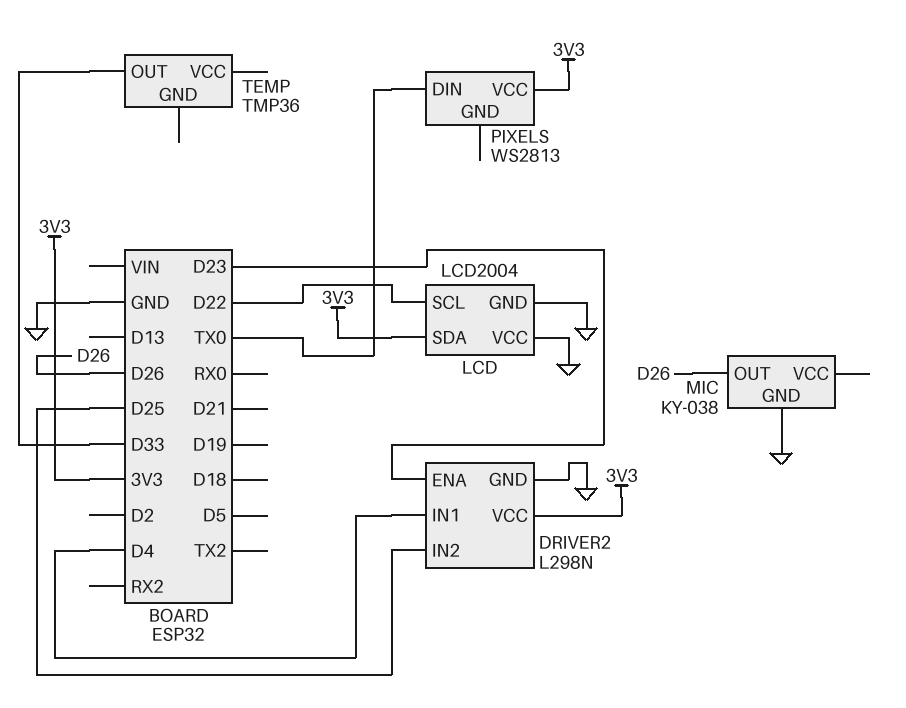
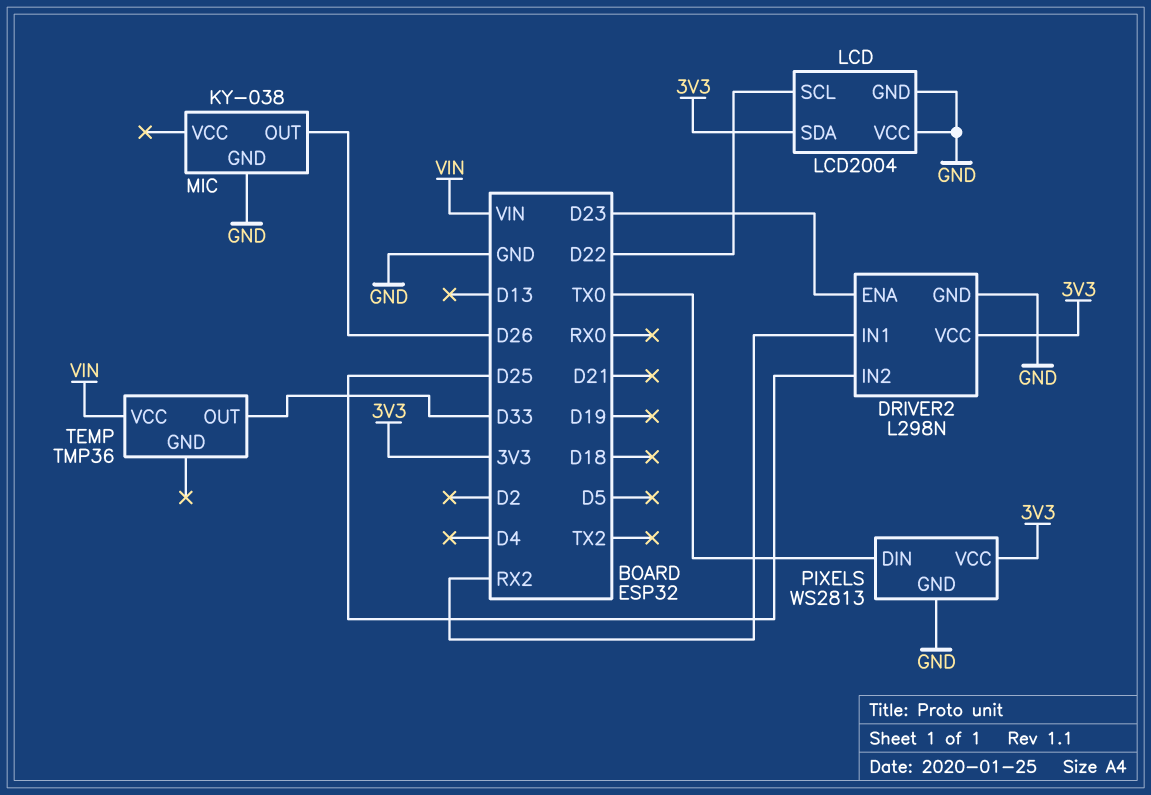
DRIVER2 pin IN1: D4 -> RX2
PIXELS pin GND: none -> GND
TEMP pin VCC: none -> VIN

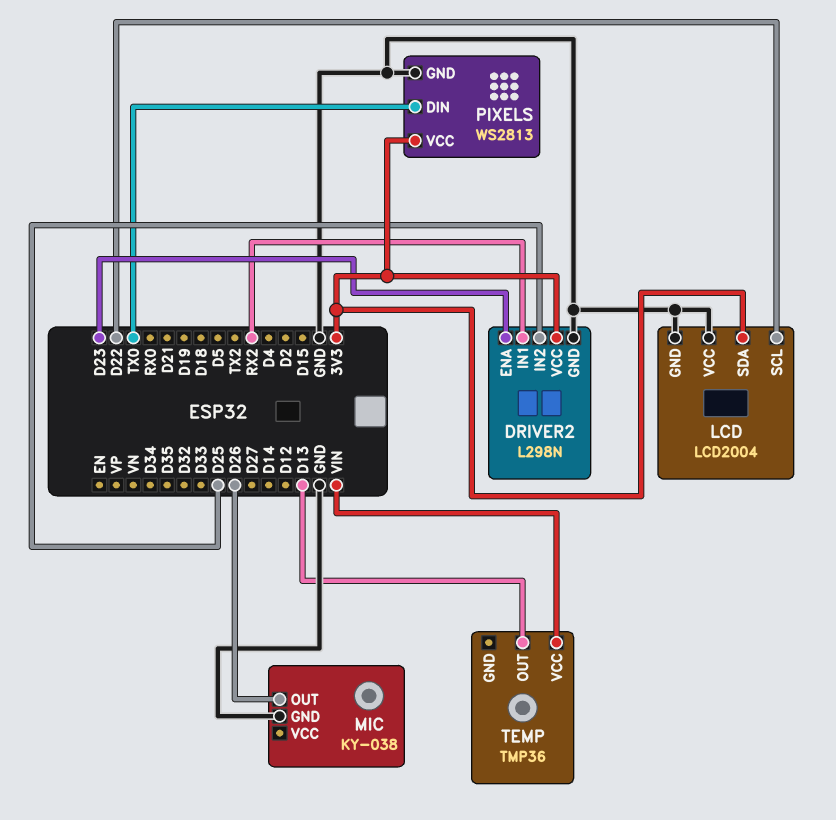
TEMP pin OUT: D33 -> D13

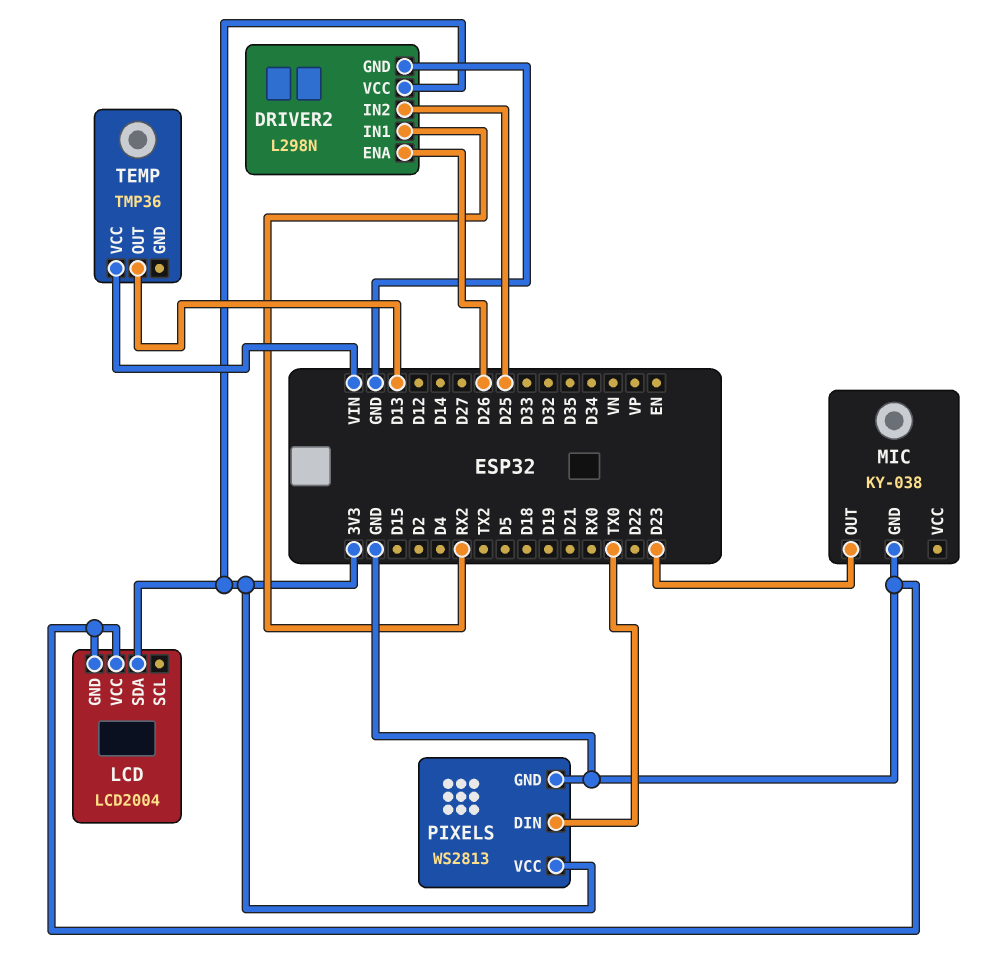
DRIVER2 pin ENA: D23 -> D26
LCD pin SCL: D22 -> none
MIC pin OUT: D26 -> D23

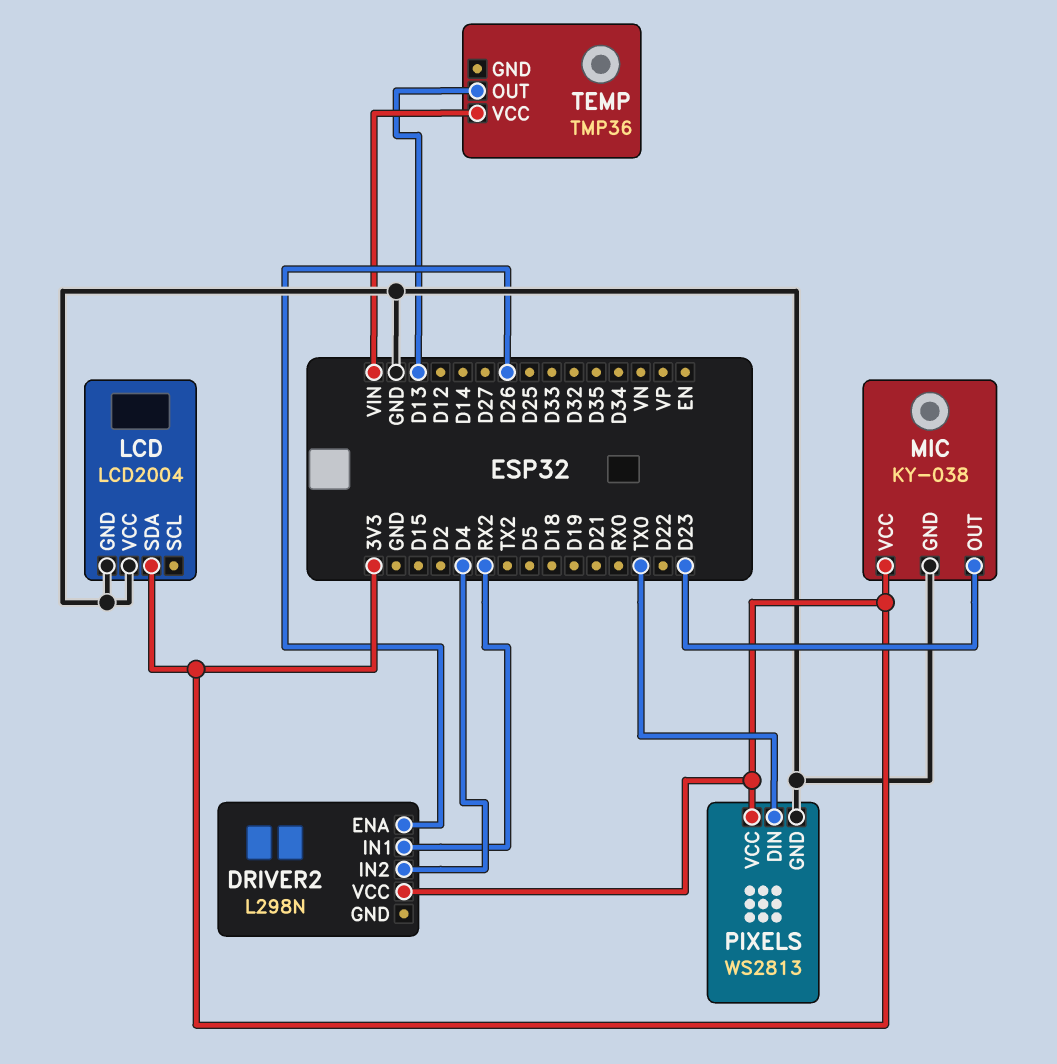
DRIVER2 pin GND: GND -> none
DRIVER2 pin IN2: D25 -> D4
MIC pin VCC: none -> 3V3

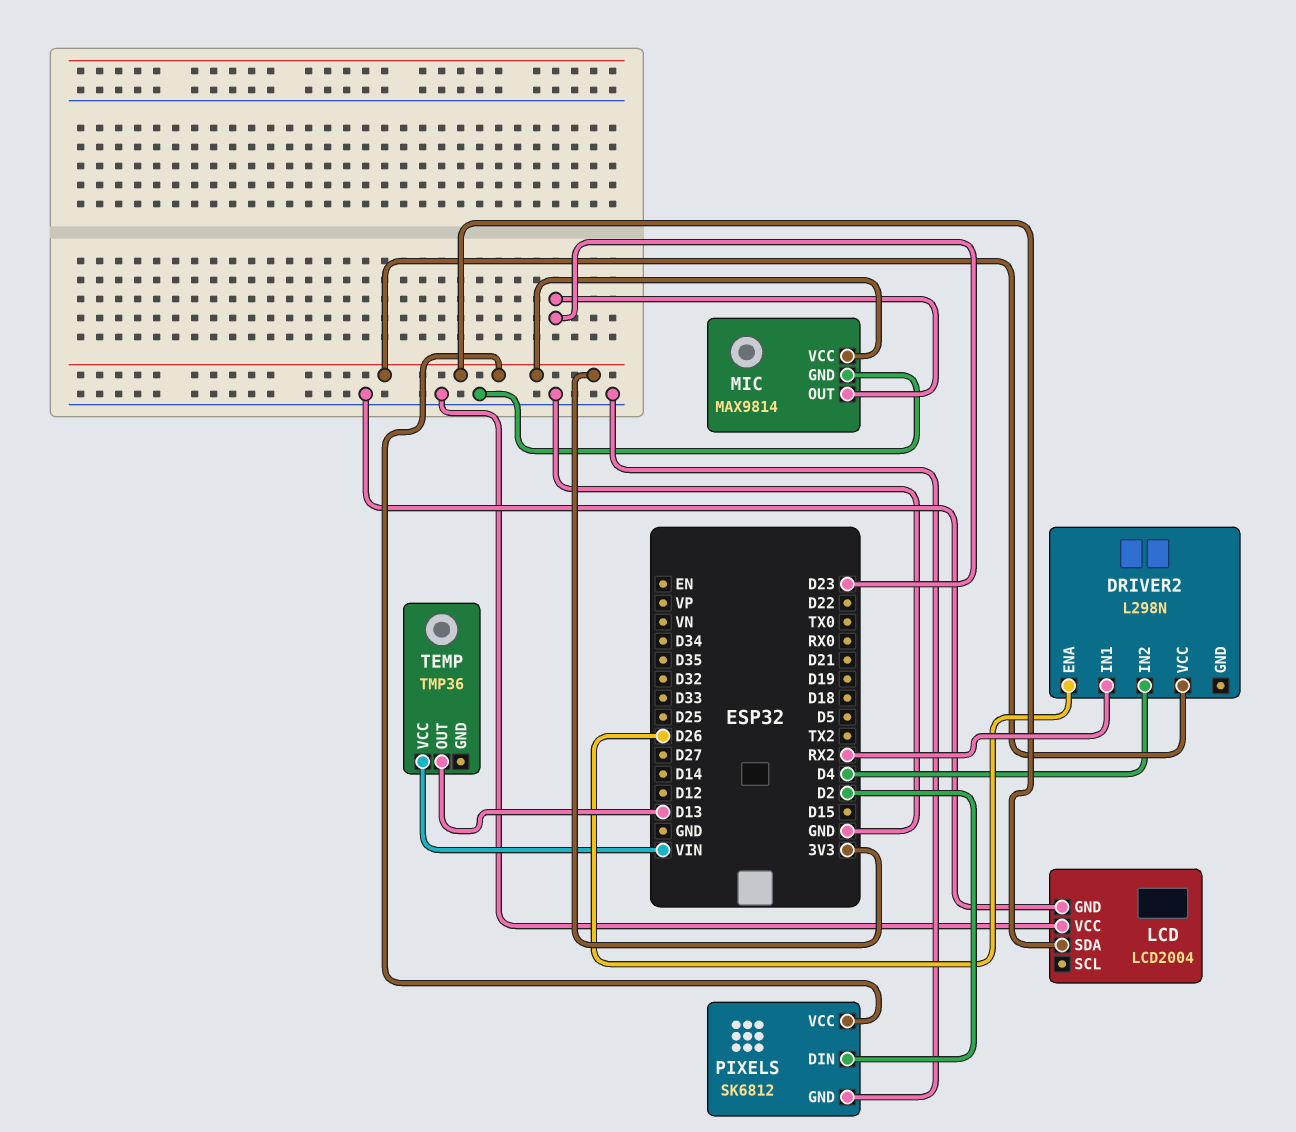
MIC: KY-038 -> MAX9814
PIXELS: WS2813 -> SK6812
PIXELS pin DIN: TX0 -> D2

